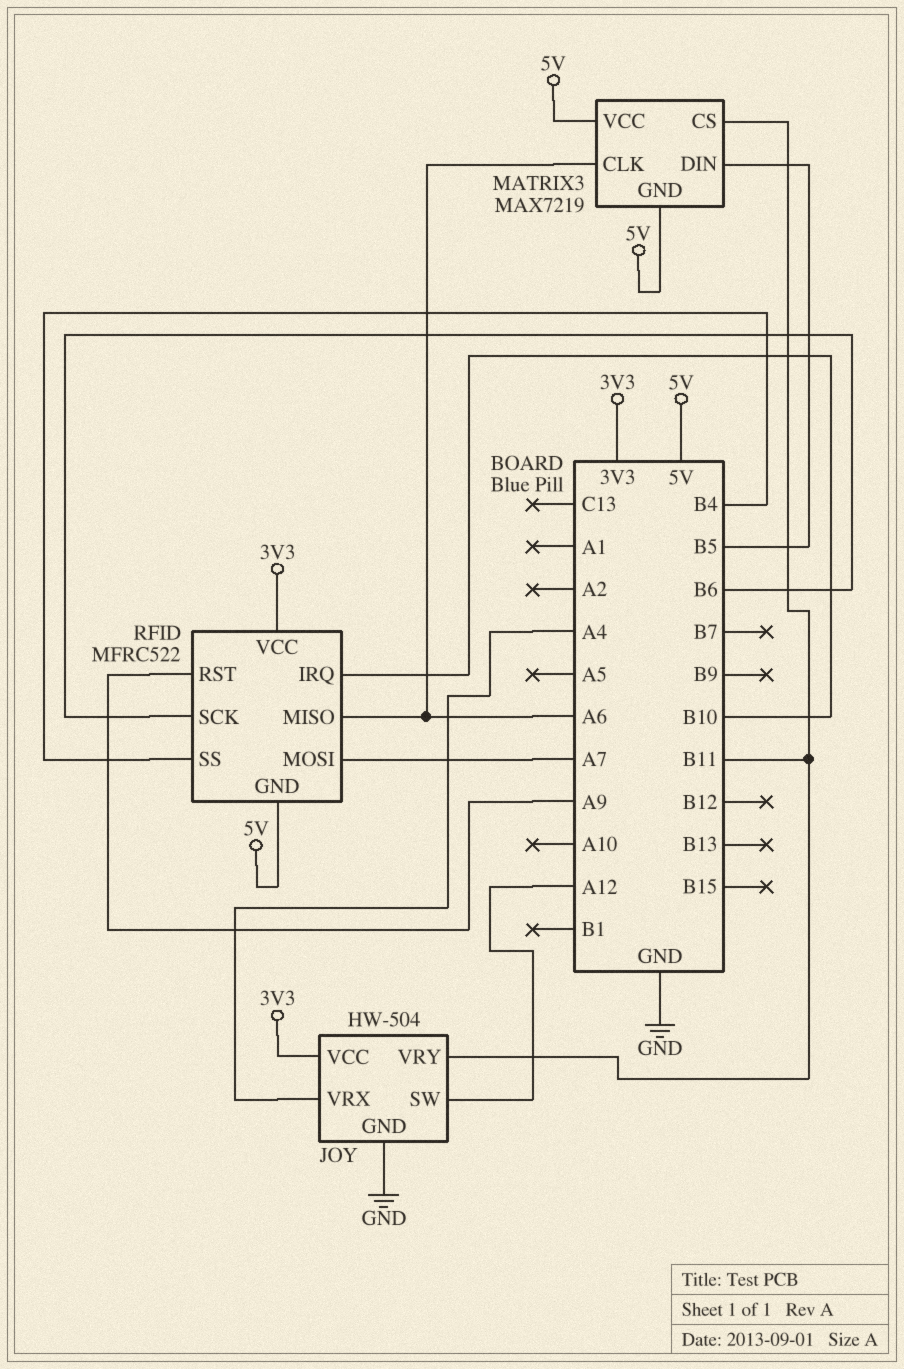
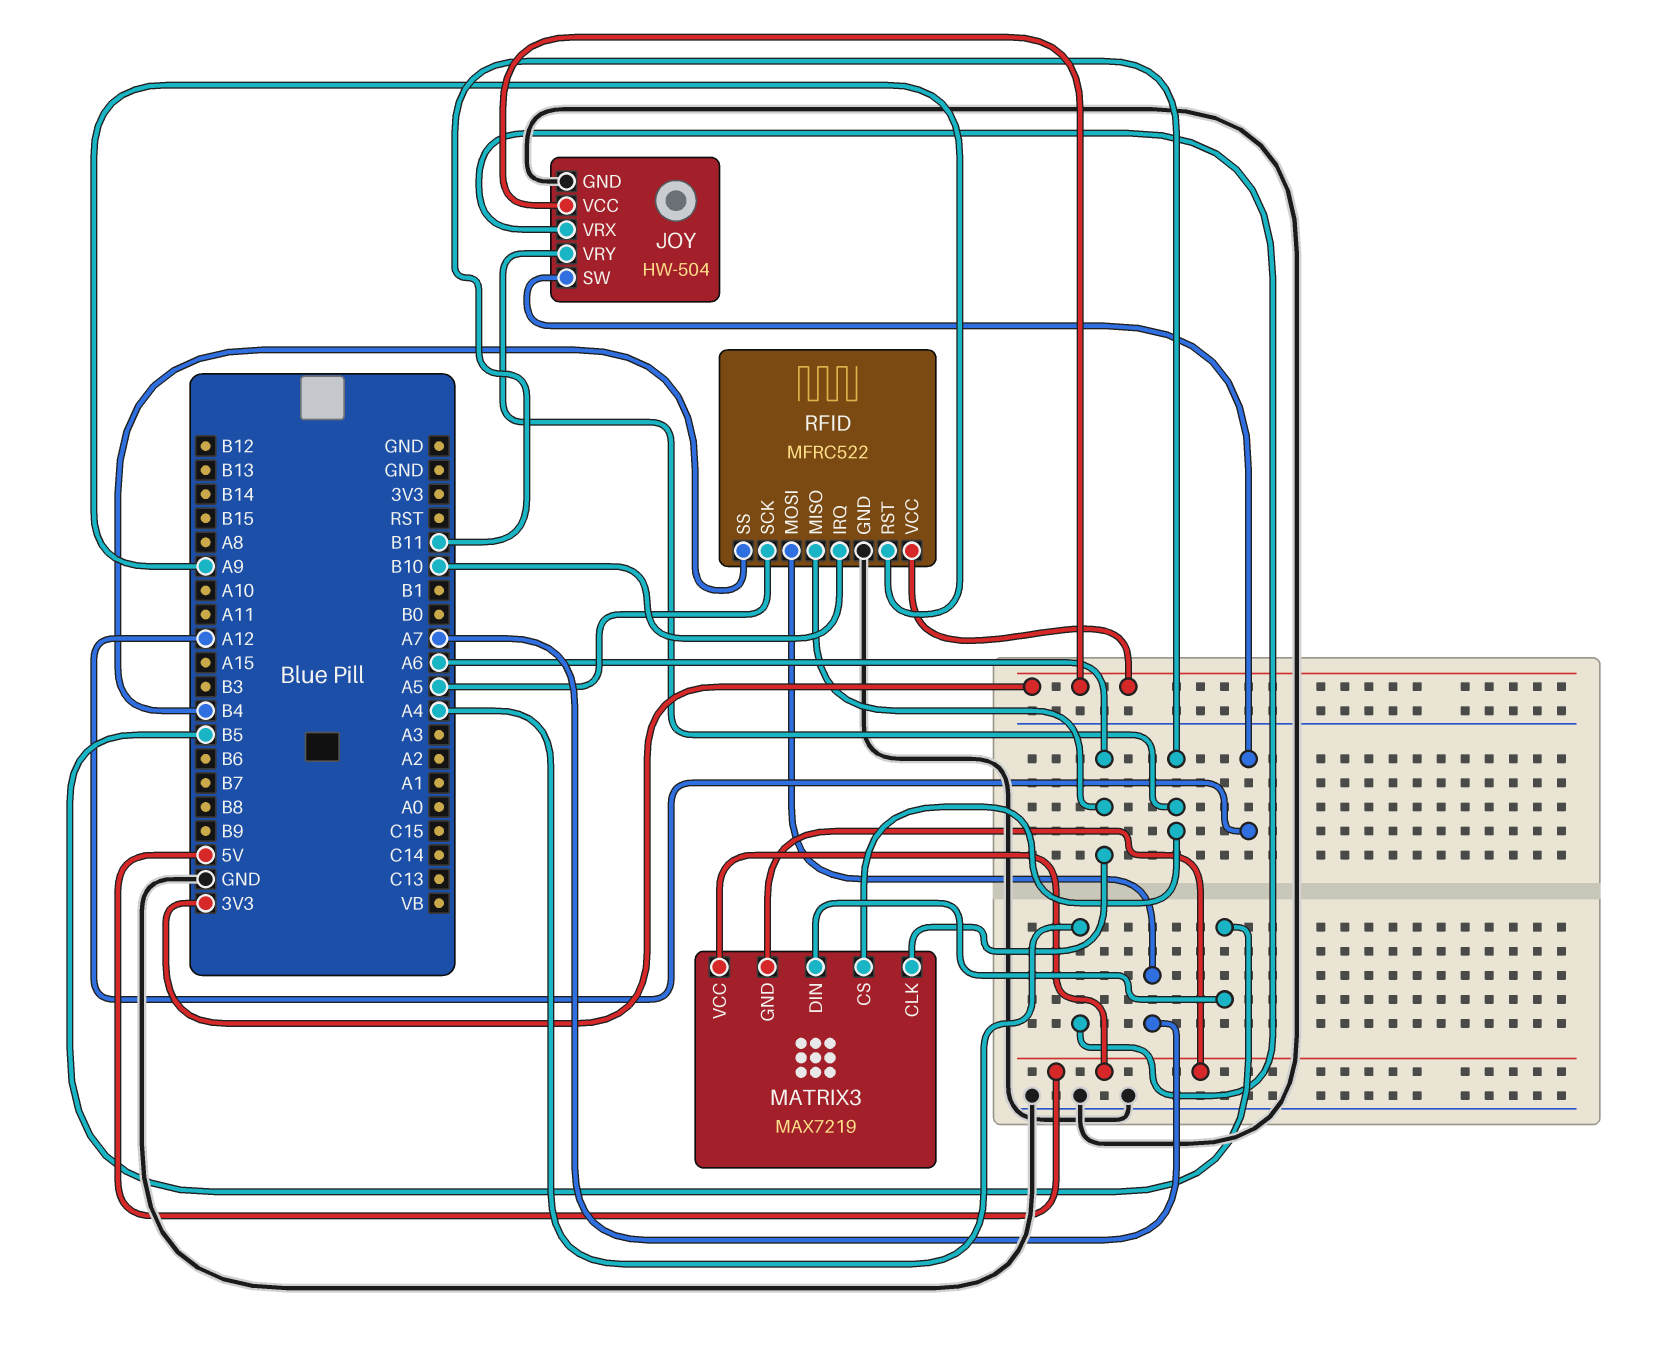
RFID pin GND: 5V -> GND
RFID pin SCK: B6 -> A5

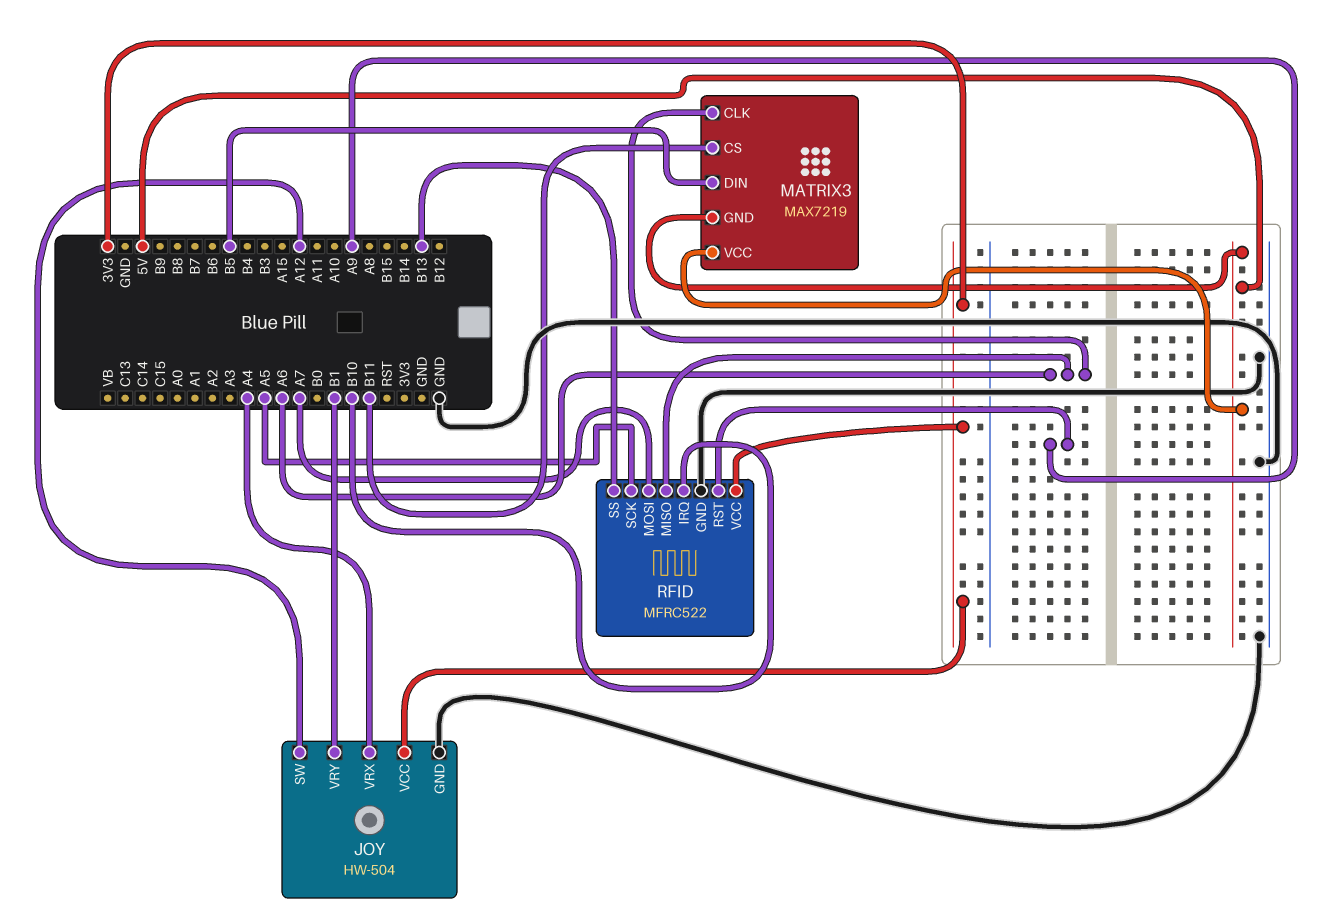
JOY pin VRY: B11 -> B1
RFID pin SS: B4 -> B13

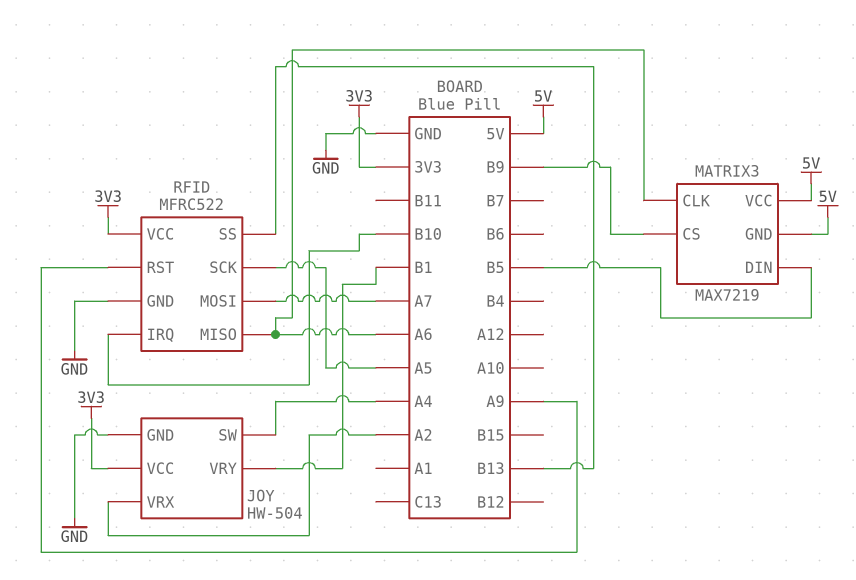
JOY pin SW: A12 -> A4
JOY pin VRX: A4 -> A2
MATRIX3 pin CS: B11 -> B9

